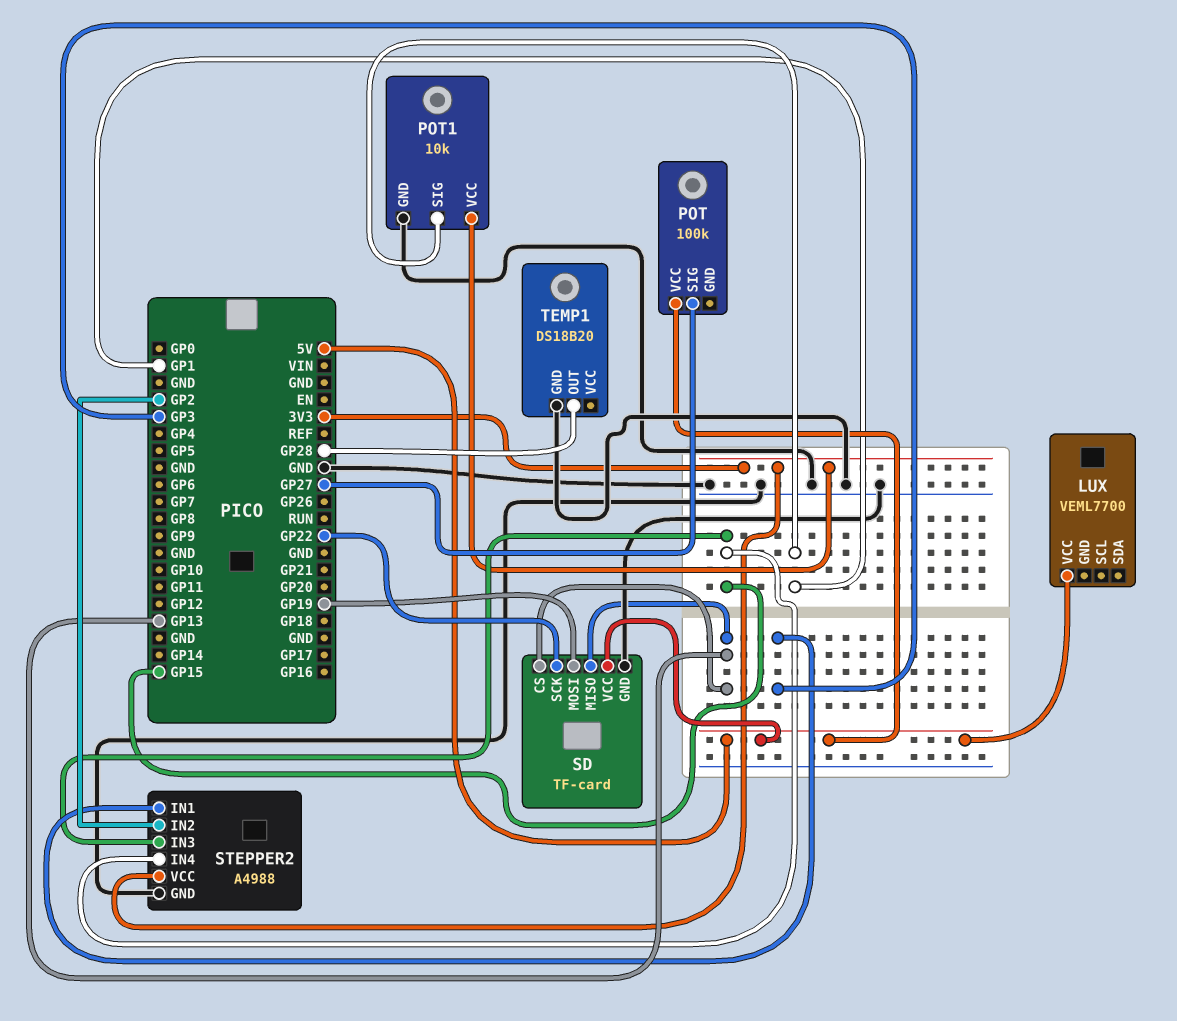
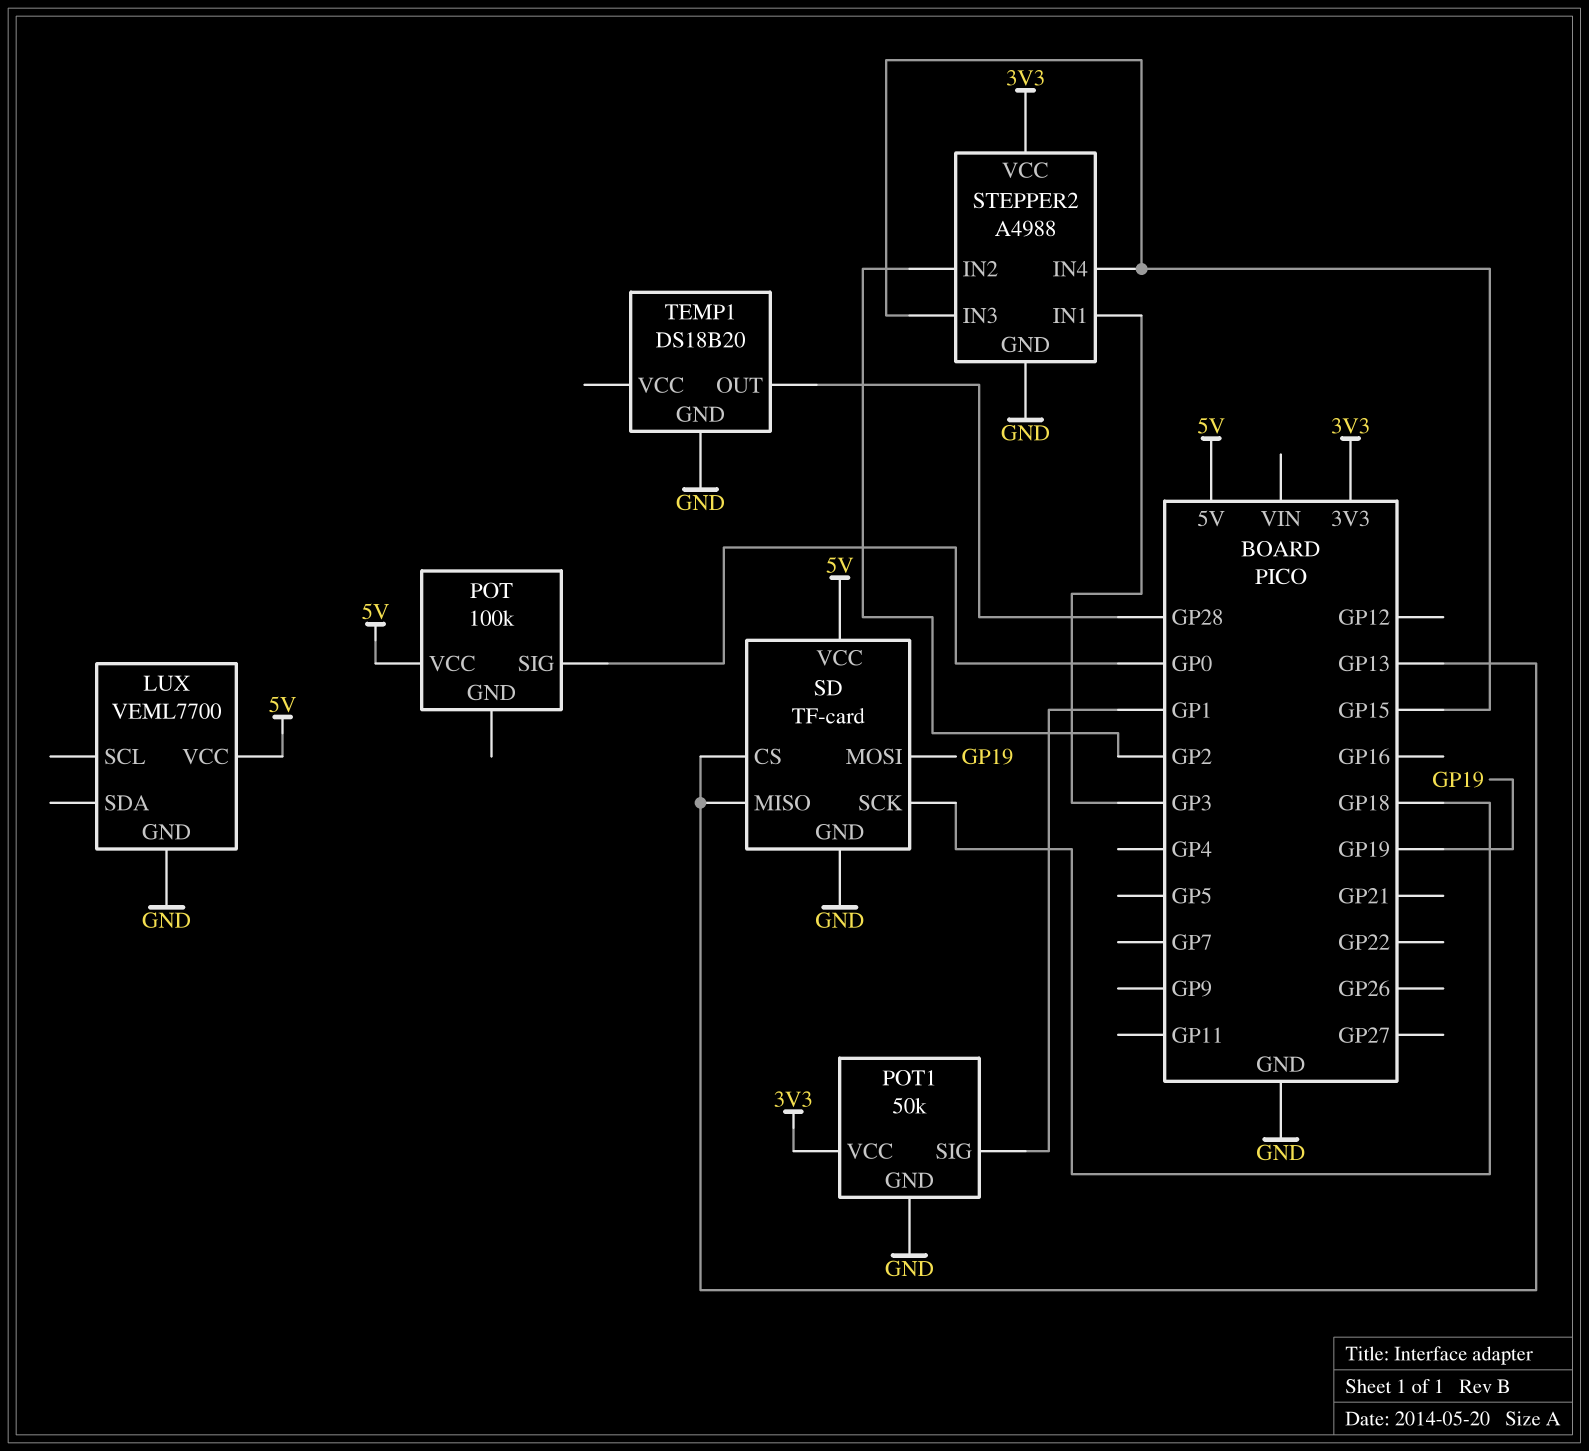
LUX pin GND: none -> GND
POT pin SIG: GP27 -> GP0
POT1: 10k -> 50k
SD pin SCK: GP22 -> GP18

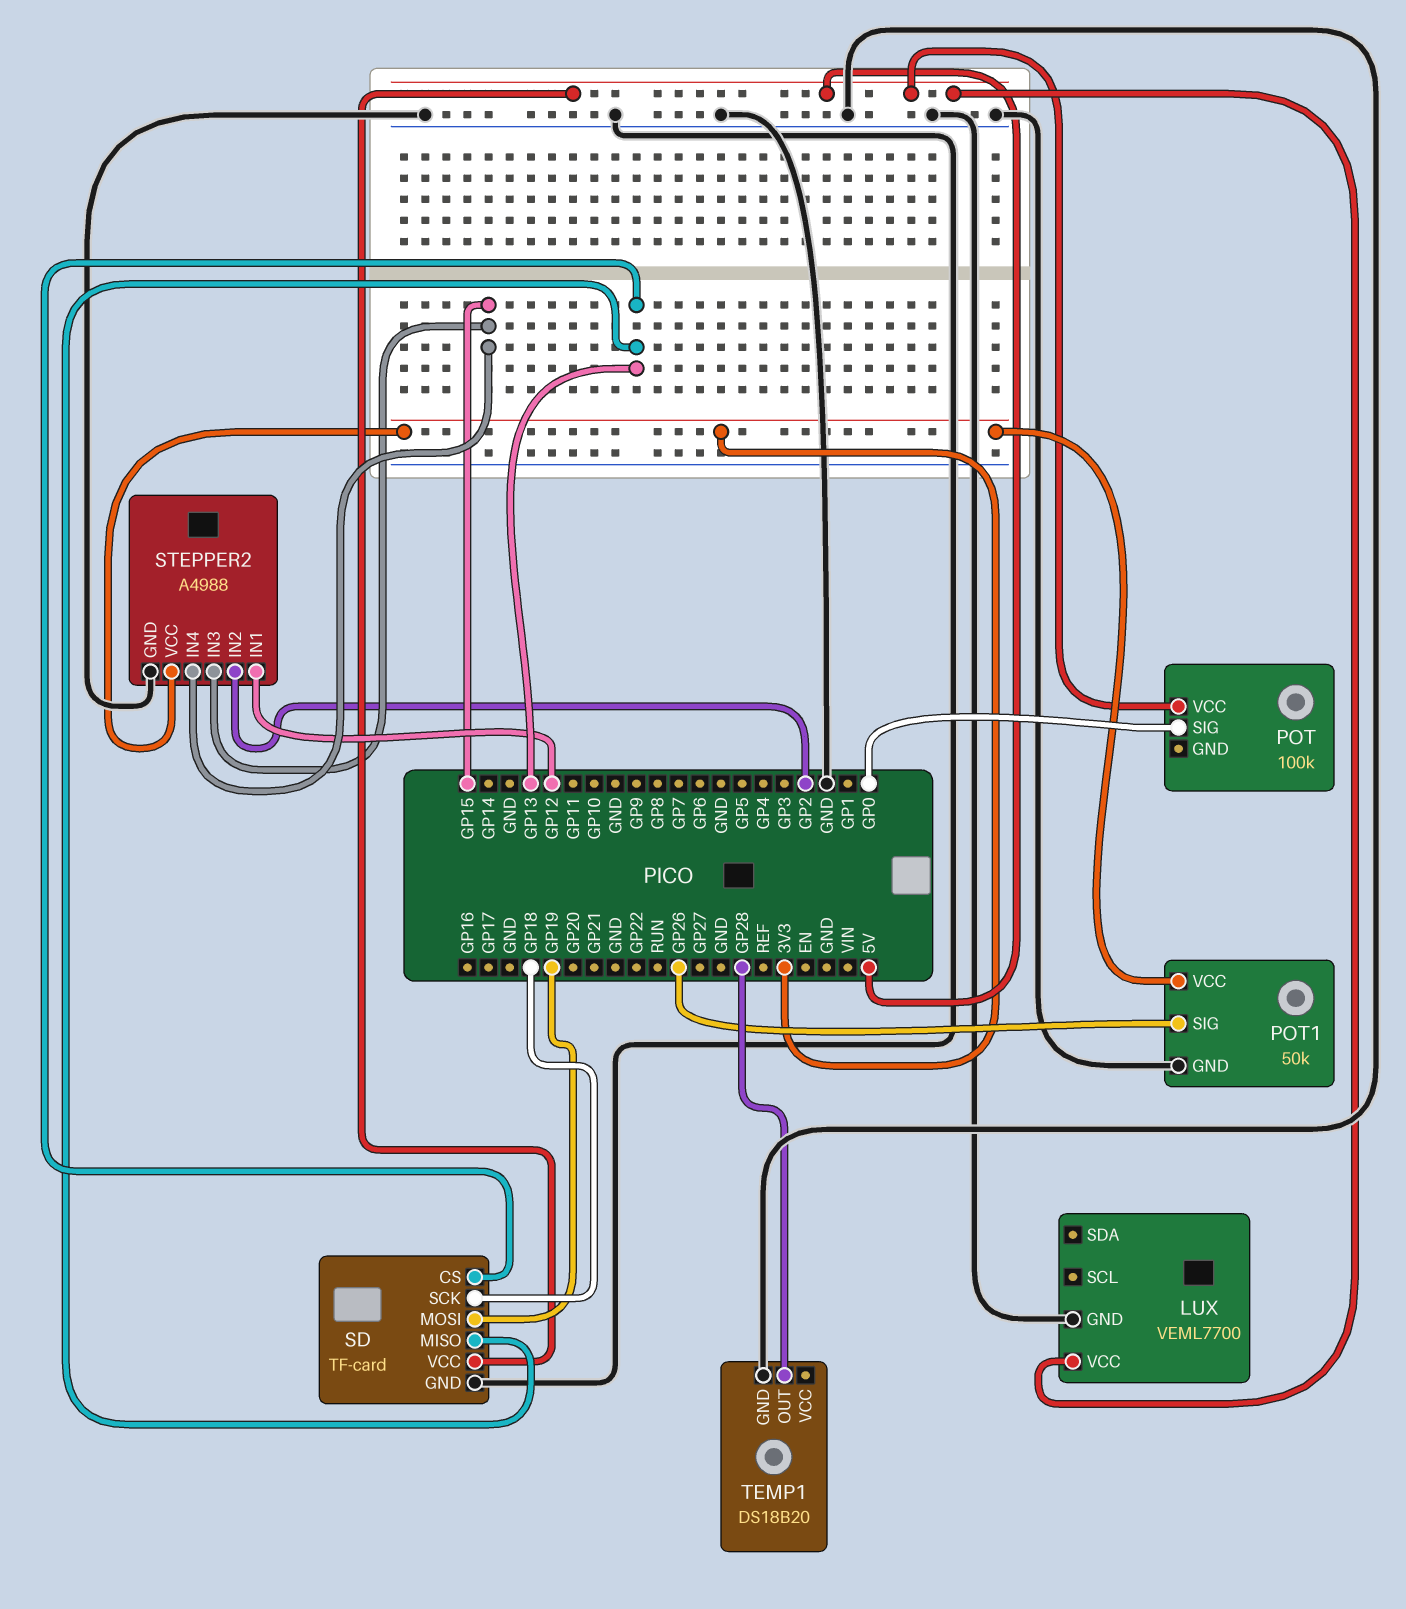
POT1 pin SIG: GP1 -> GP26
STEPPER2 pin IN1: GP3 -> GP12

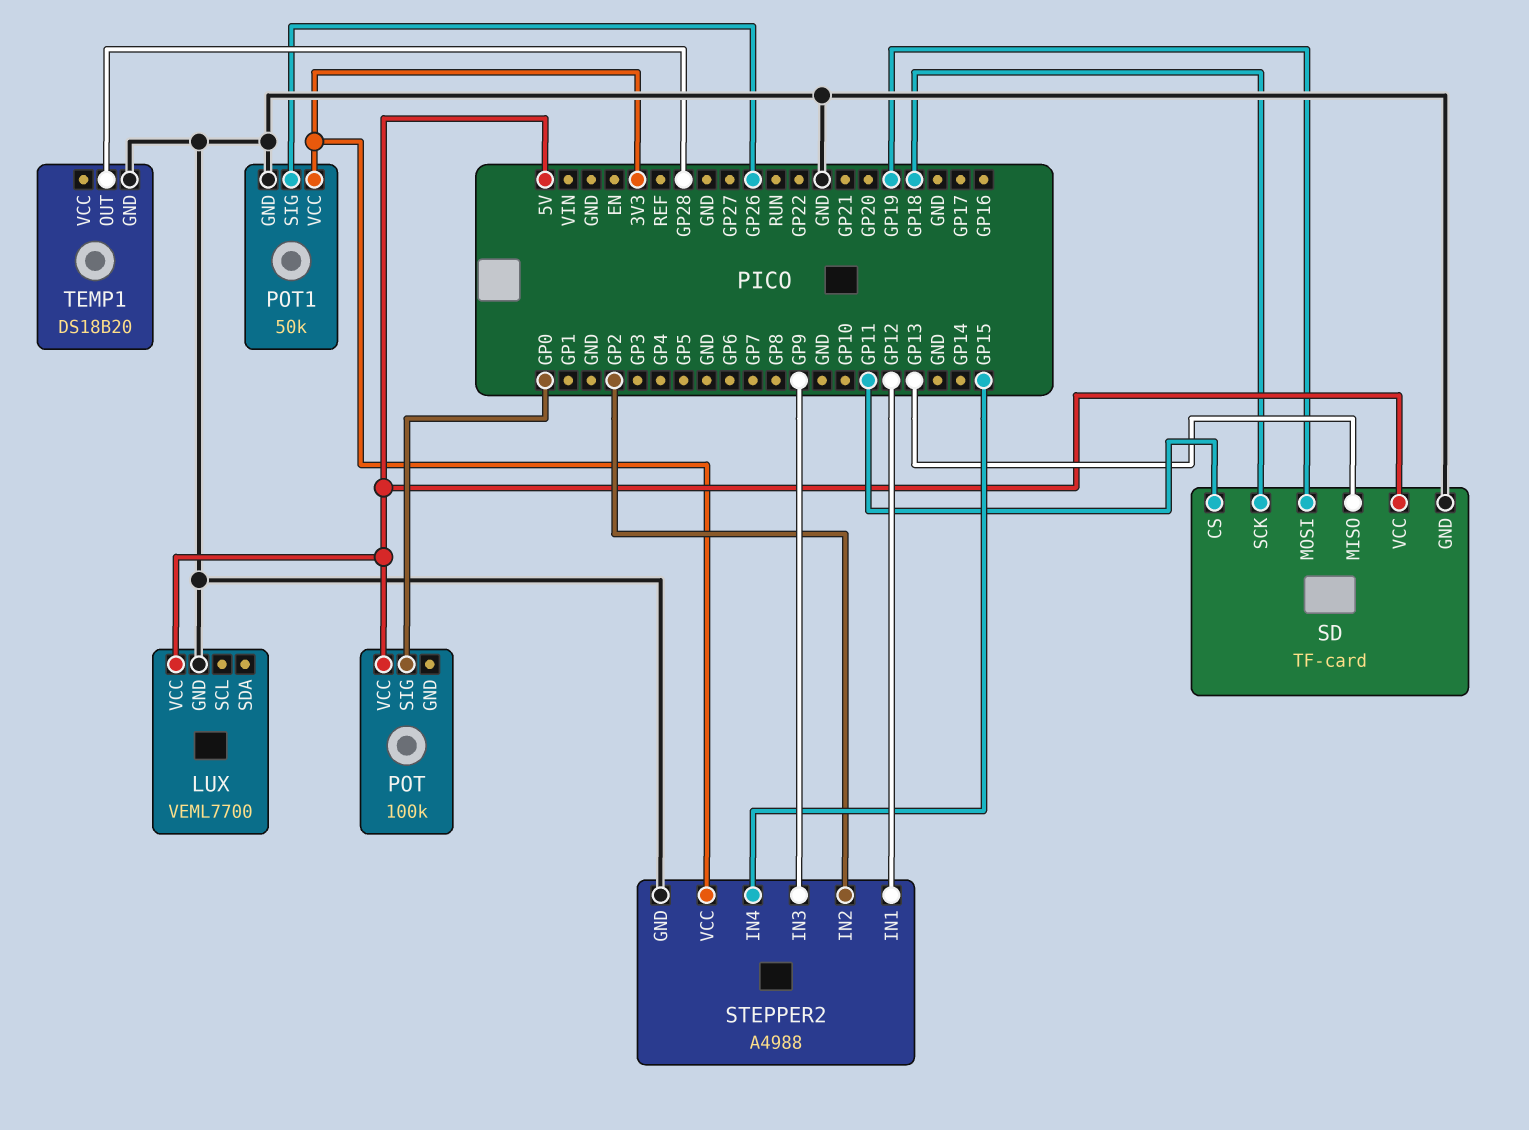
SD pin CS: GP13 -> GP11
STEPPER2 pin IN3: GP15 -> GP9

